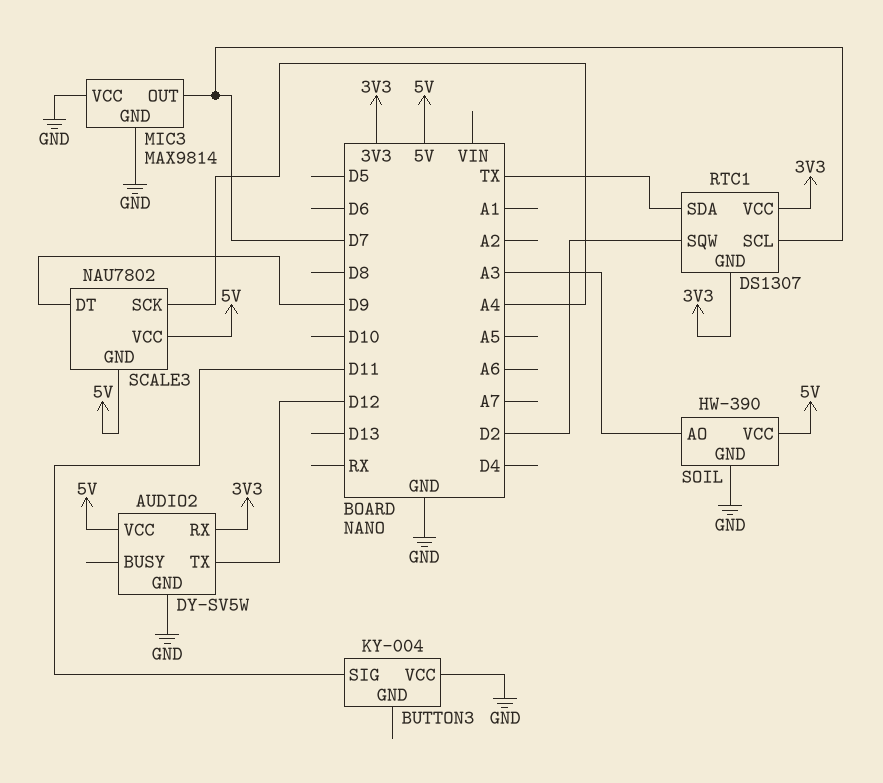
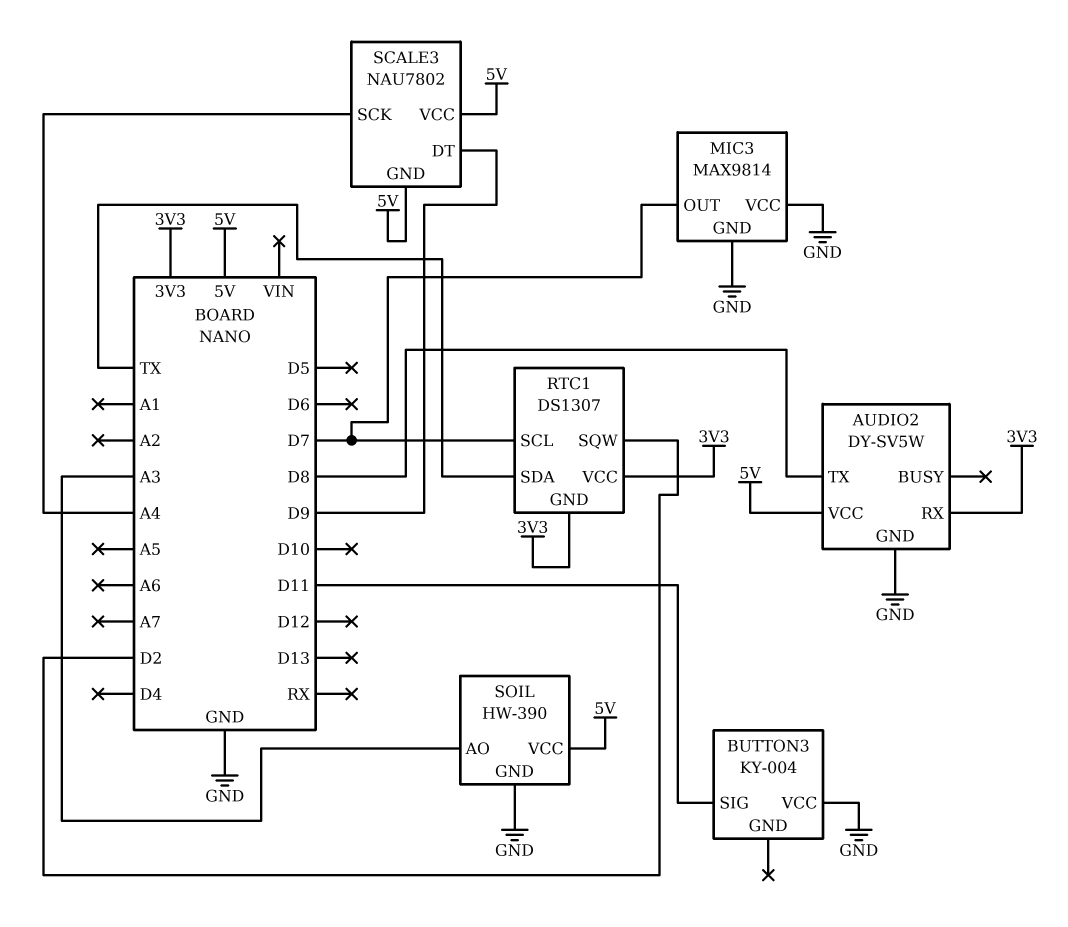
AUDIO2 pin TX: D12 -> D8

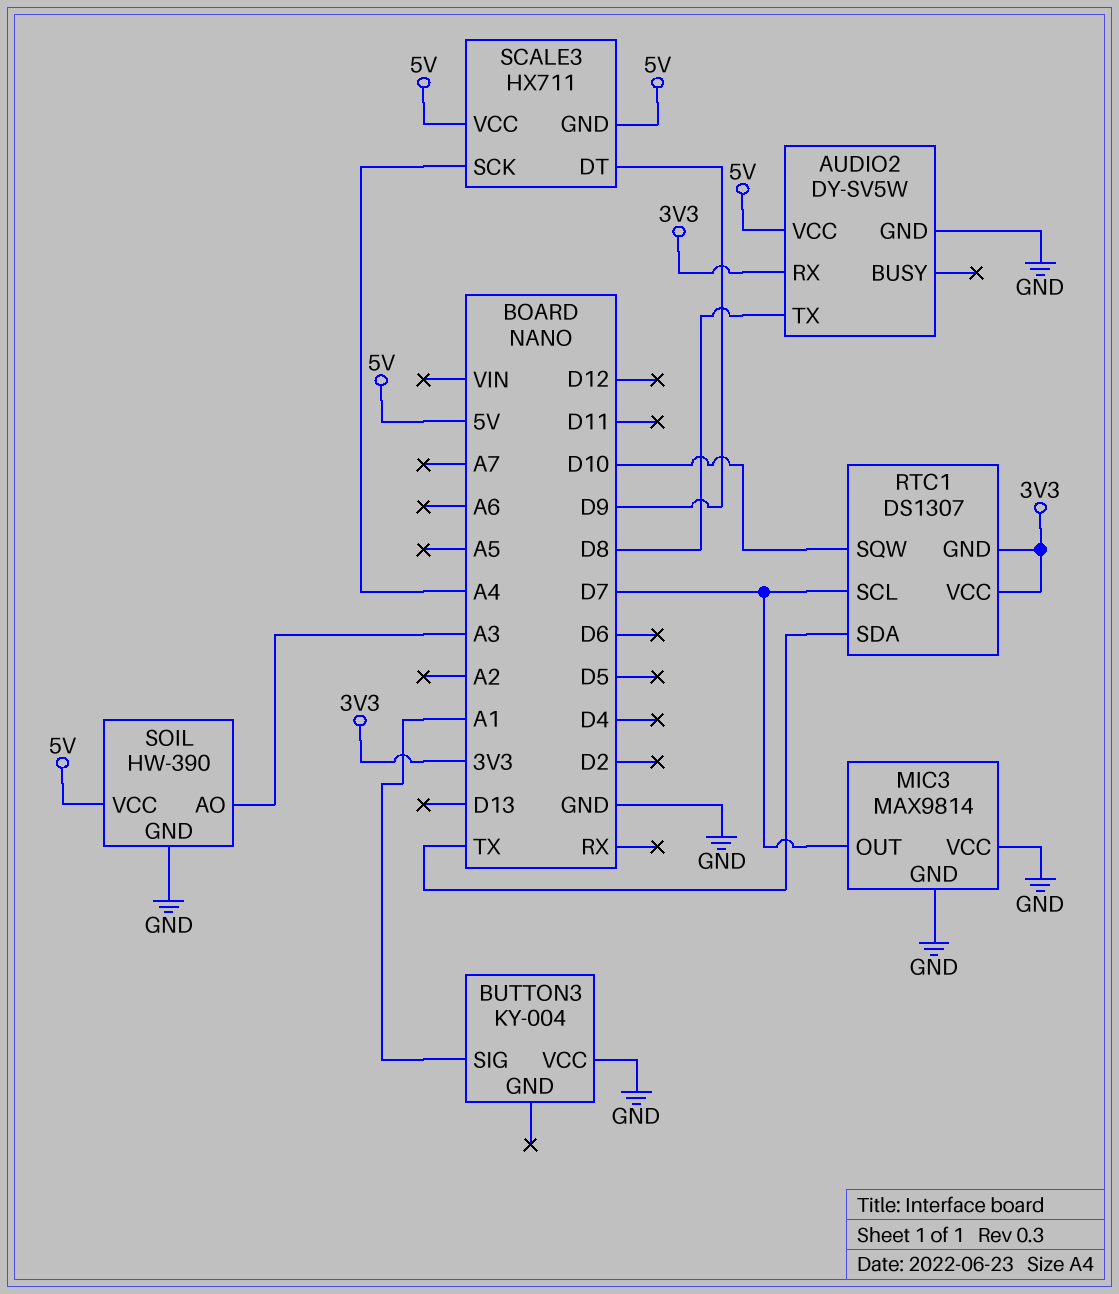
BUTTON3 pin SIG: D11 -> A1
RTC1 pin SQW: D2 -> D10
SCALE3: NAU7802 -> HX711

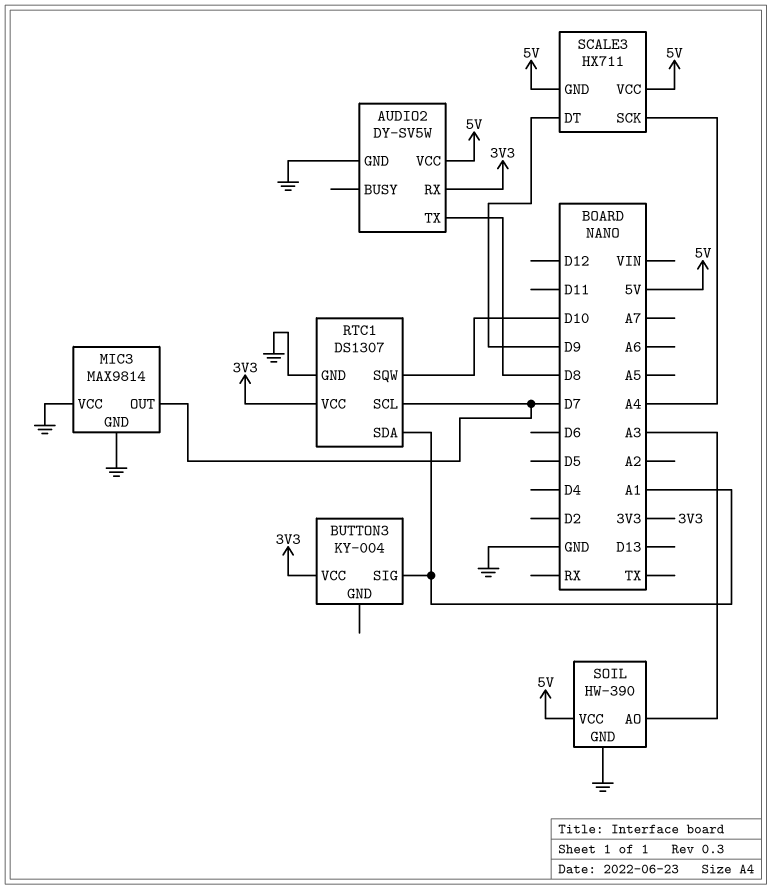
BUTTON3 pin VCC: GND -> 3V3
RTC1 pin GND: 3V3 -> GND
RTC1 pin SDA: TX -> A1

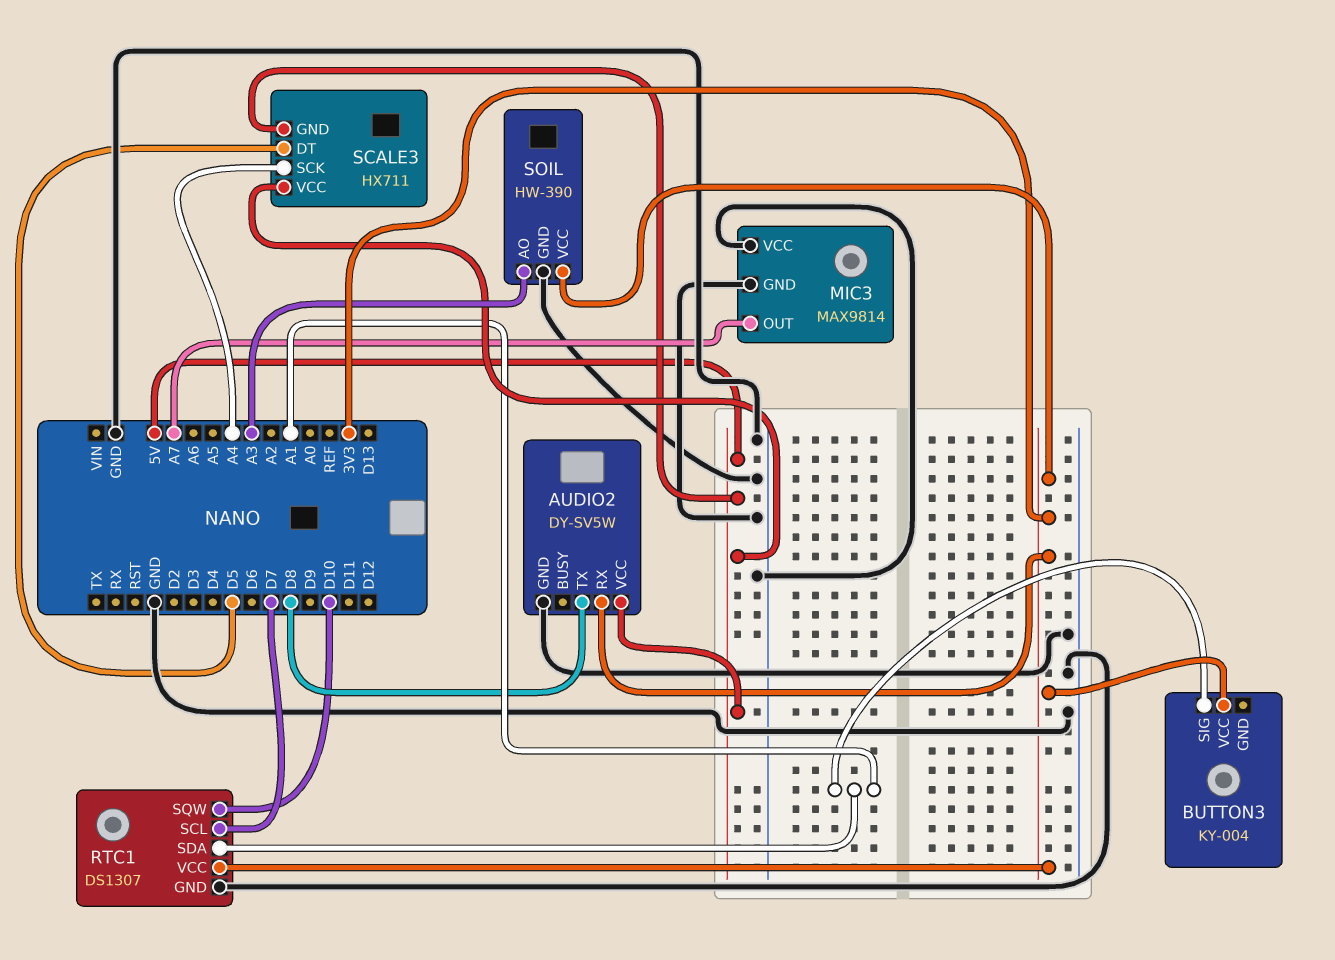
MIC3 pin OUT: D7 -> A7
SCALE3 pin DT: D9 -> D5
SOIL pin VCC: 5V -> 3V3

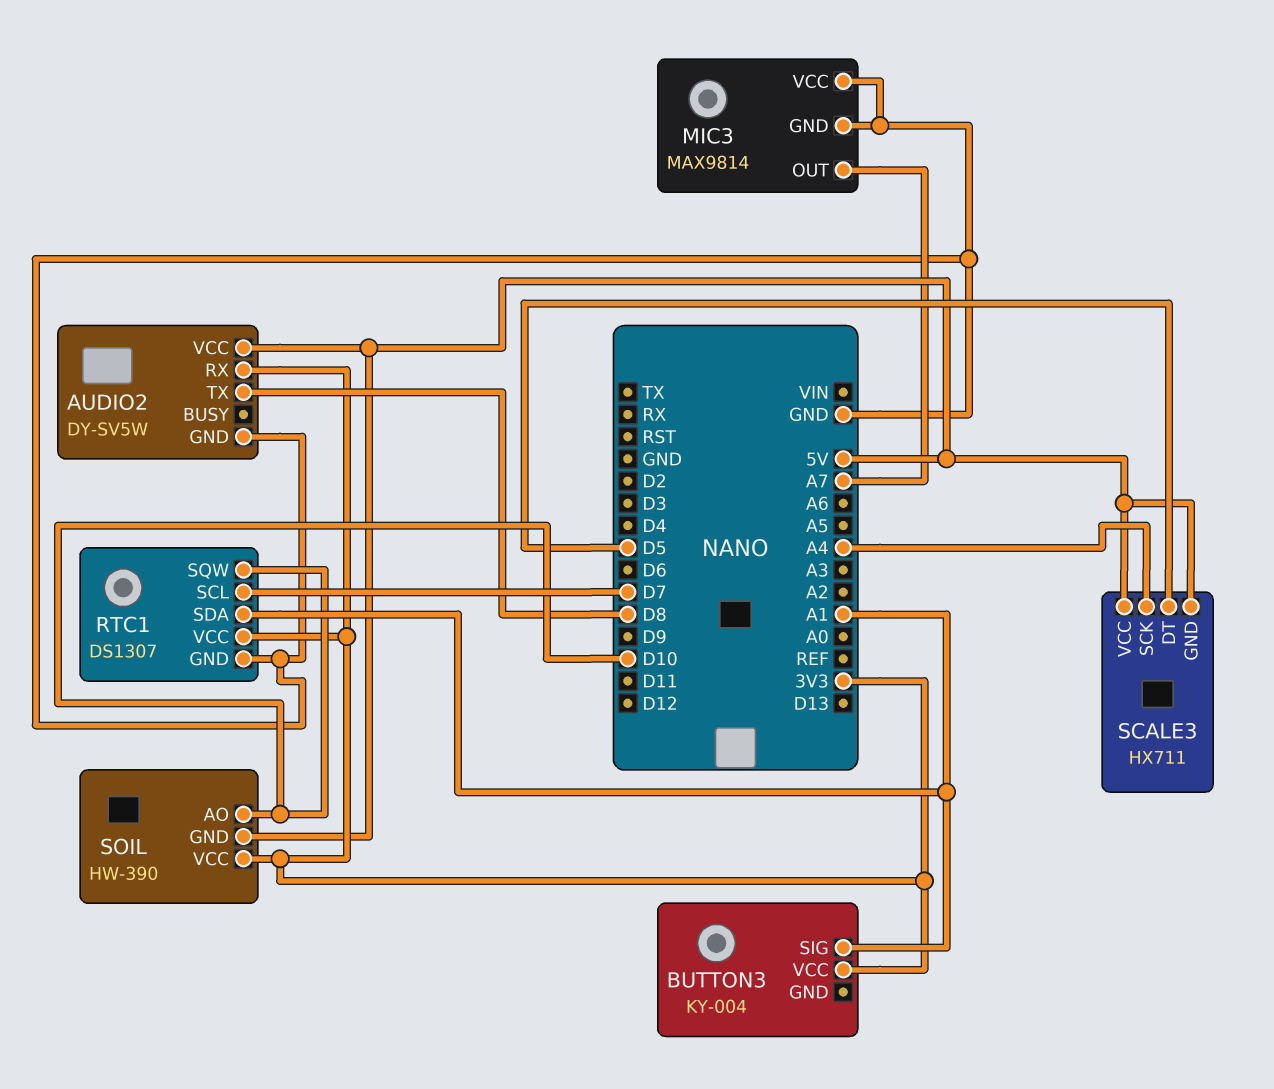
SOIL pin AO: A3 -> D10
SOIL pin GND: GND -> 5V

